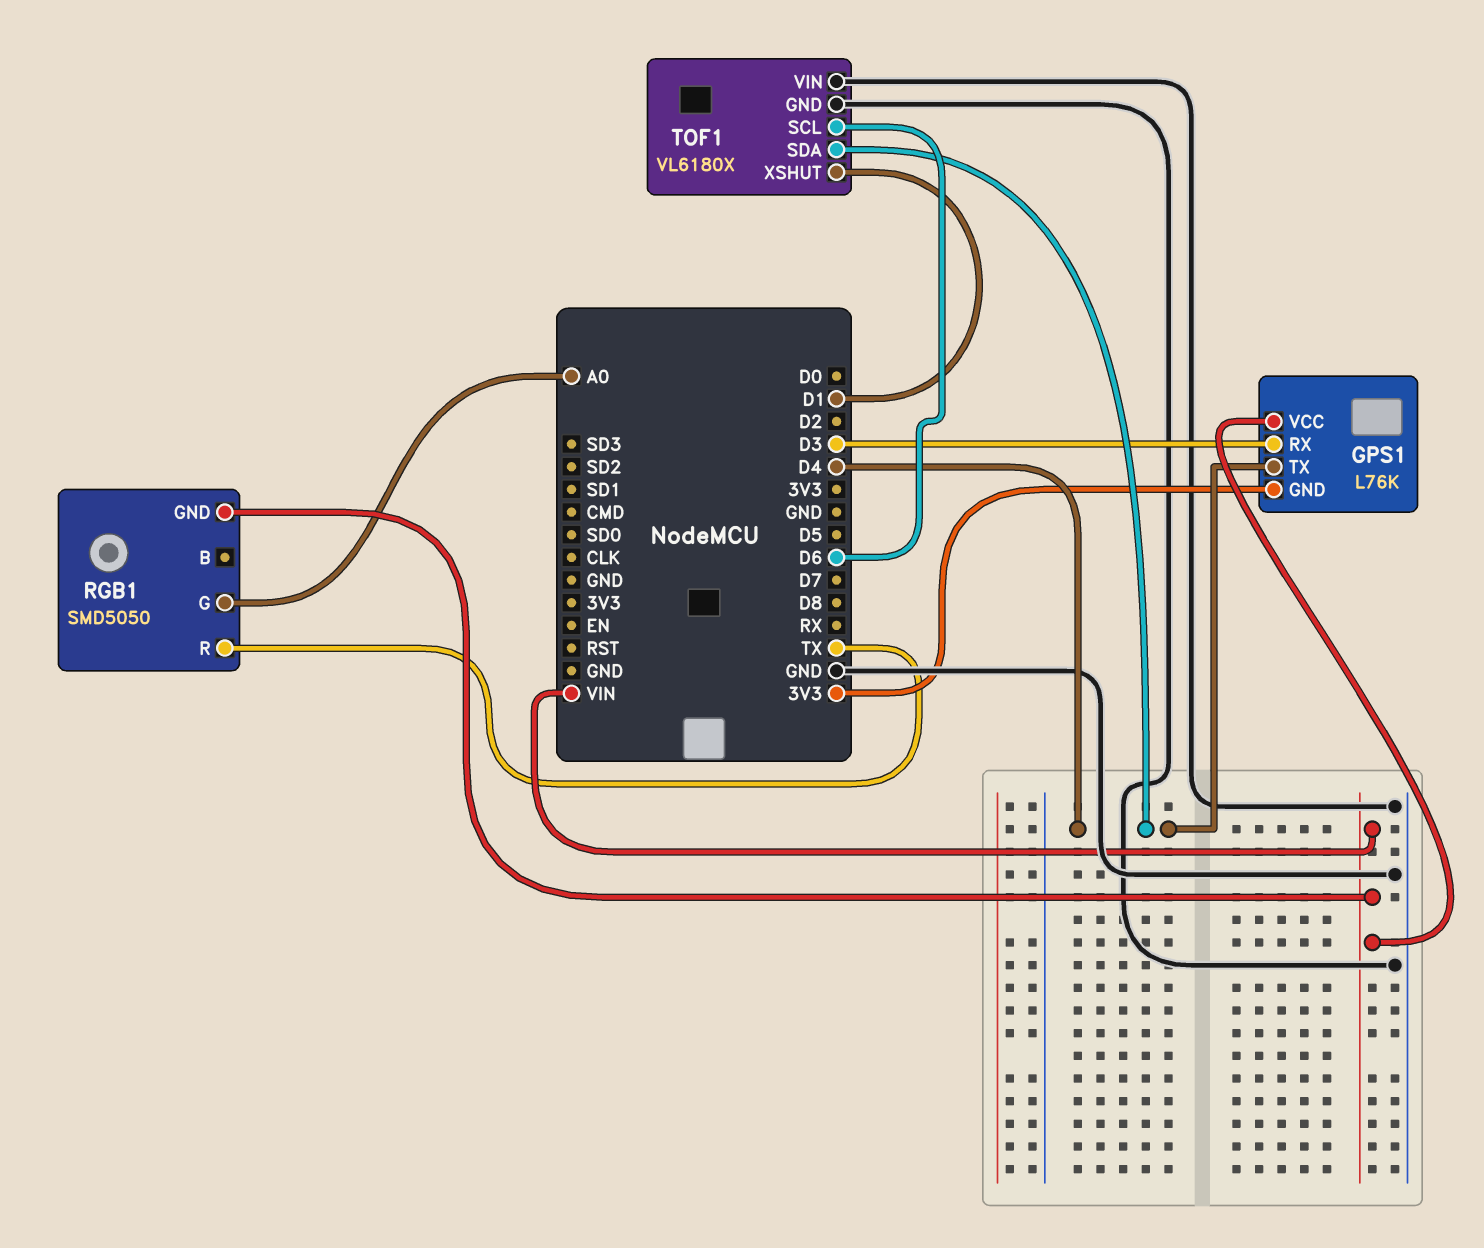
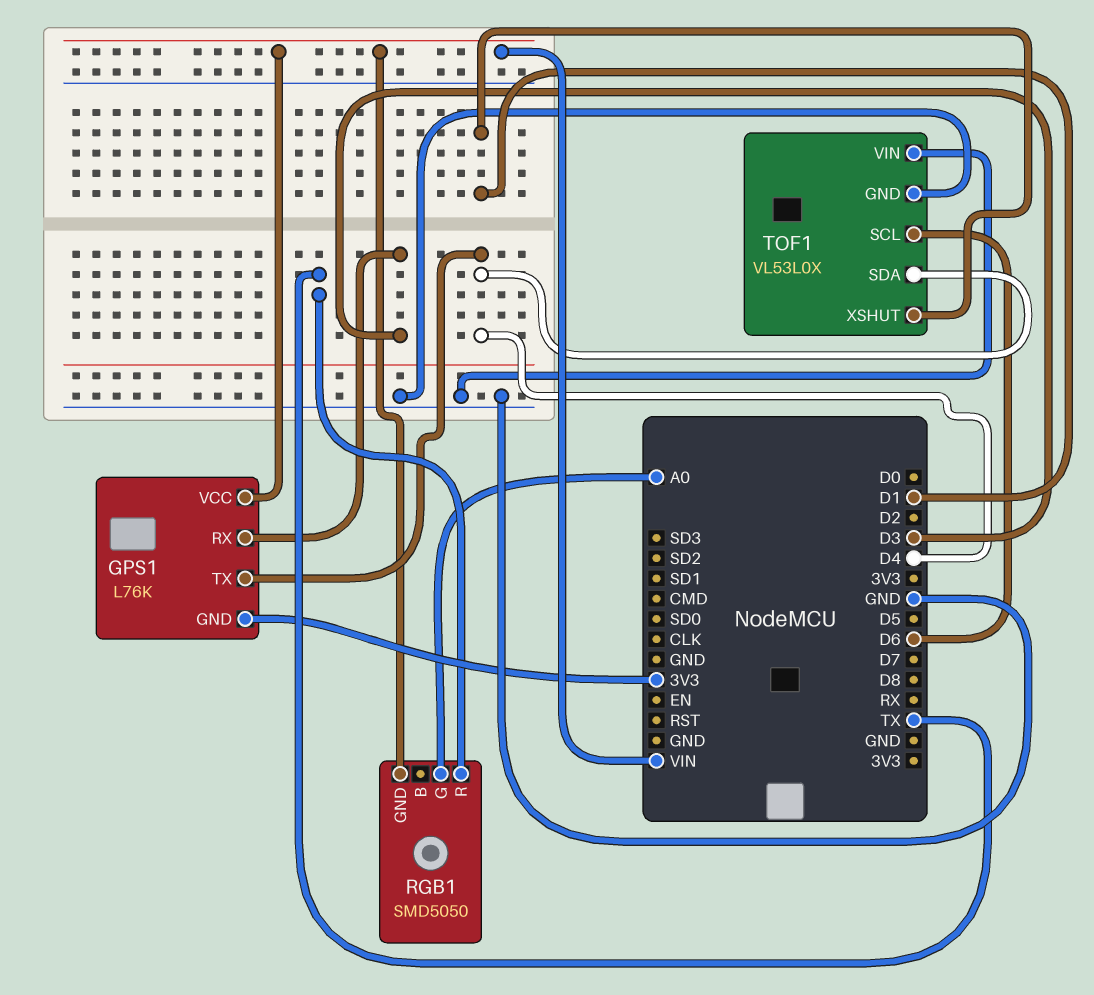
TOF1: VL6180X -> VL53L0X

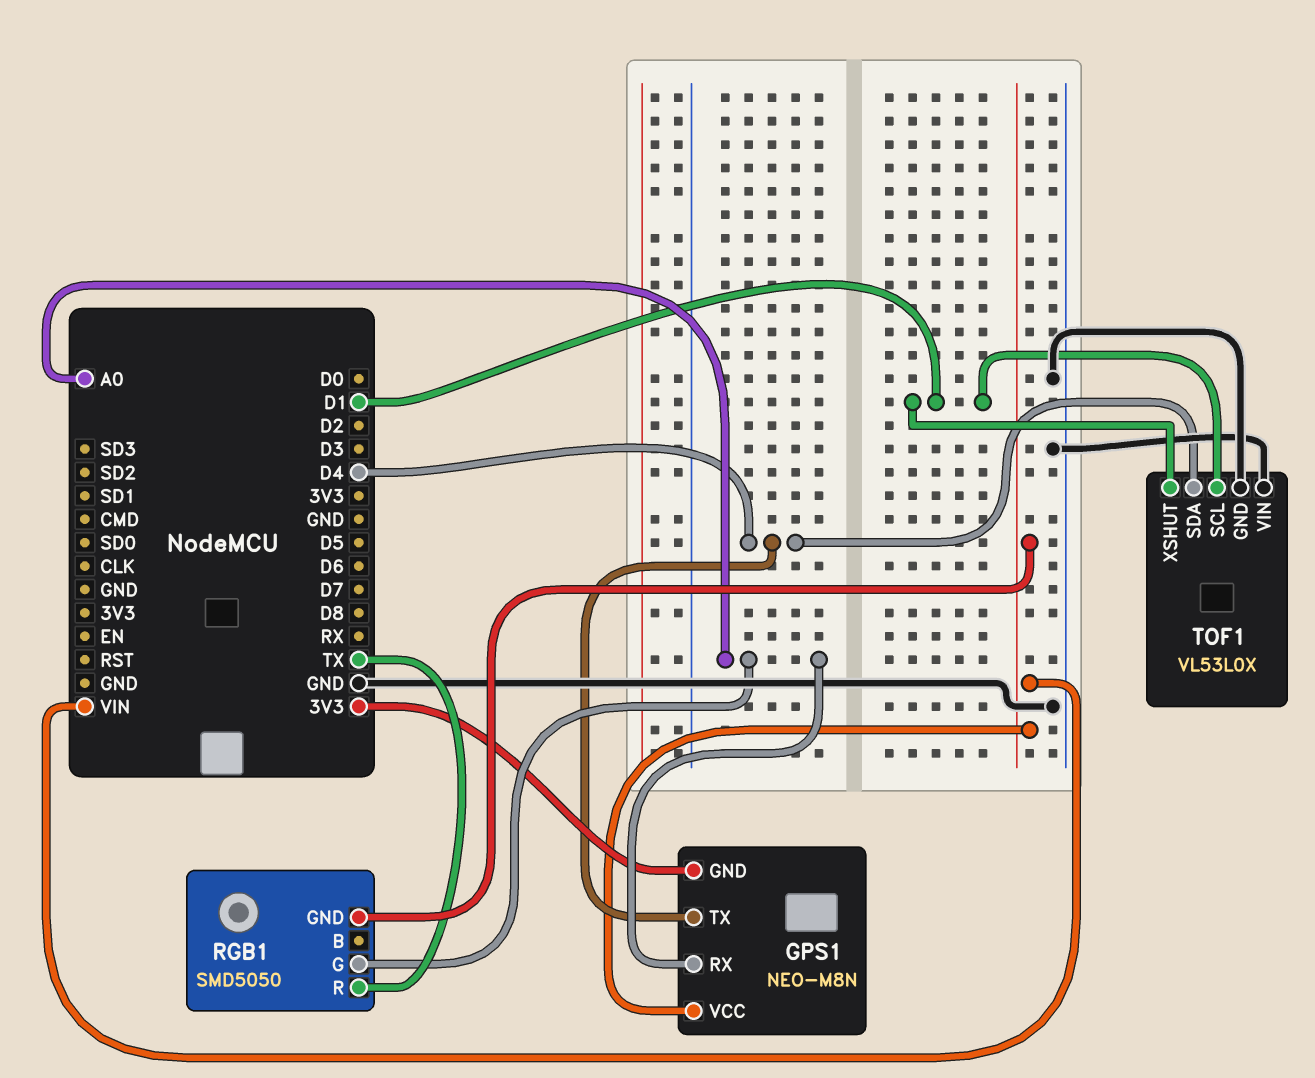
GPS1: L76K -> NEO-M8N
GPS1 pin RX: D3 -> A0
TOF1 pin SCL: D6 -> D1

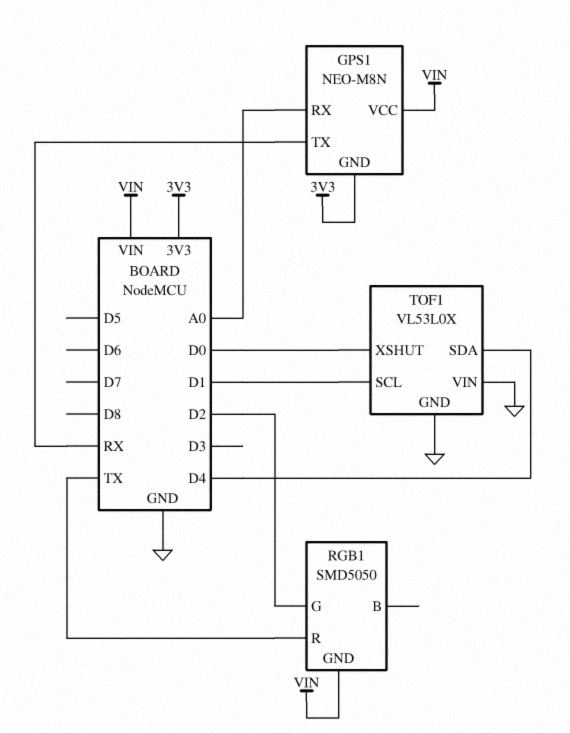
GPS1 pin TX: D4 -> RX
RGB1 pin G: A0 -> D2
TOF1 pin XSHUT: D1 -> D0

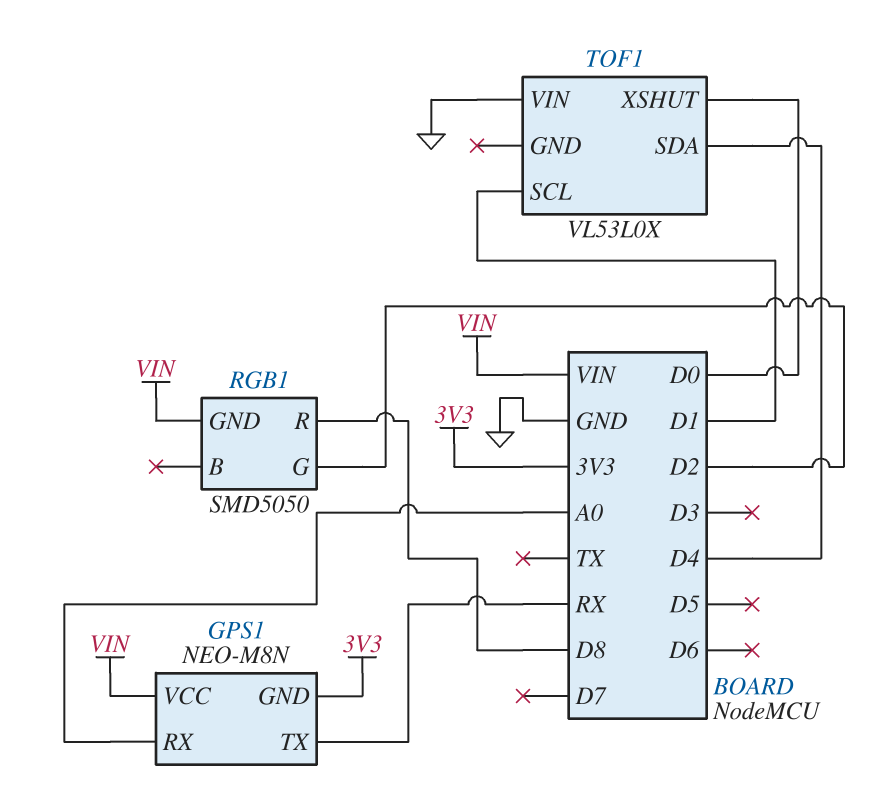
RGB1 pin R: TX -> D8
TOF1 pin GND: GND -> none

